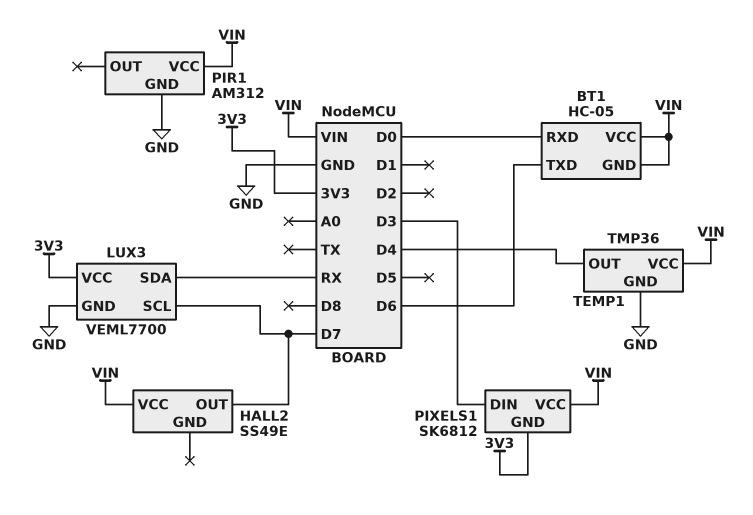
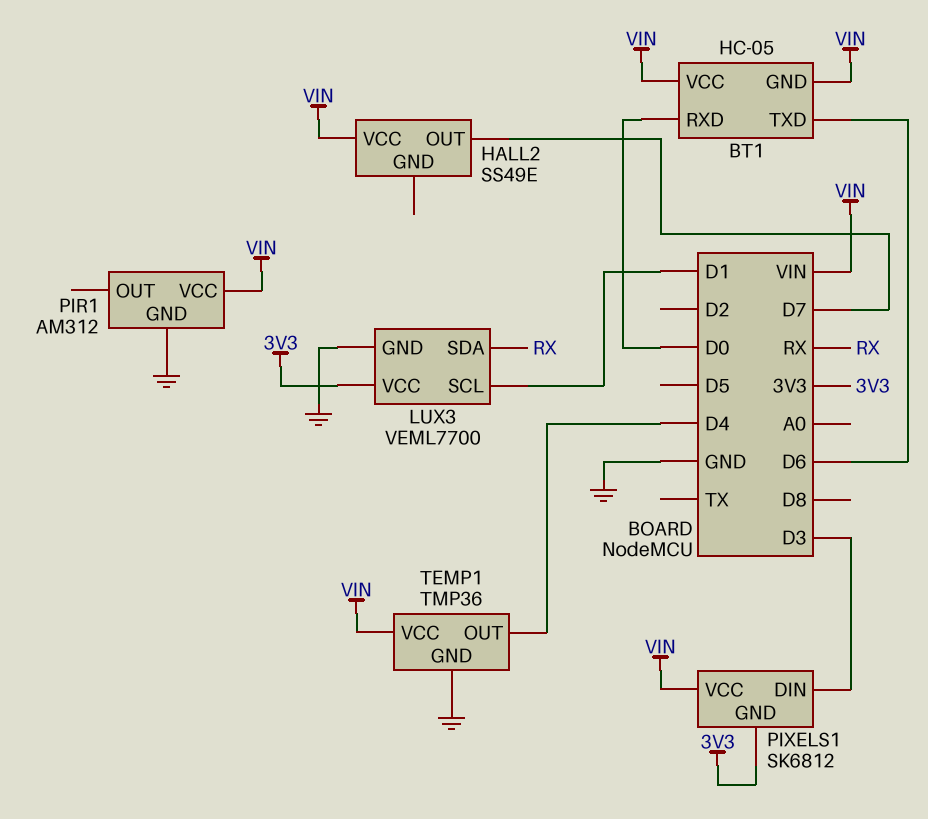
LUX3 pin SCL: D7 -> D1

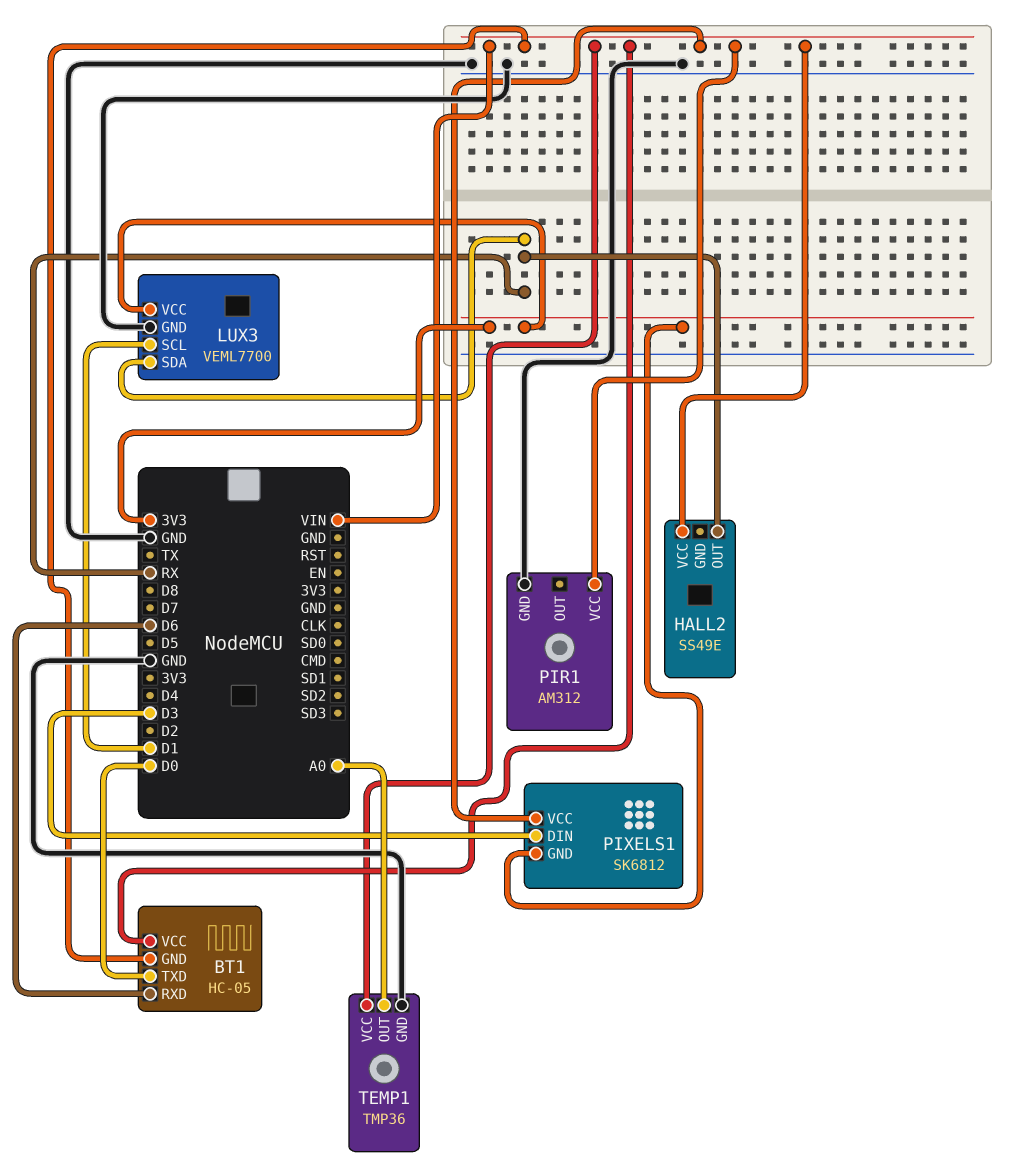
BT1 pin RXD: D0 -> D6
BT1 pin TXD: D6 -> D0
HALL2 pin OUT: D7 -> RX
TEMP1 pin OUT: D4 -> A0

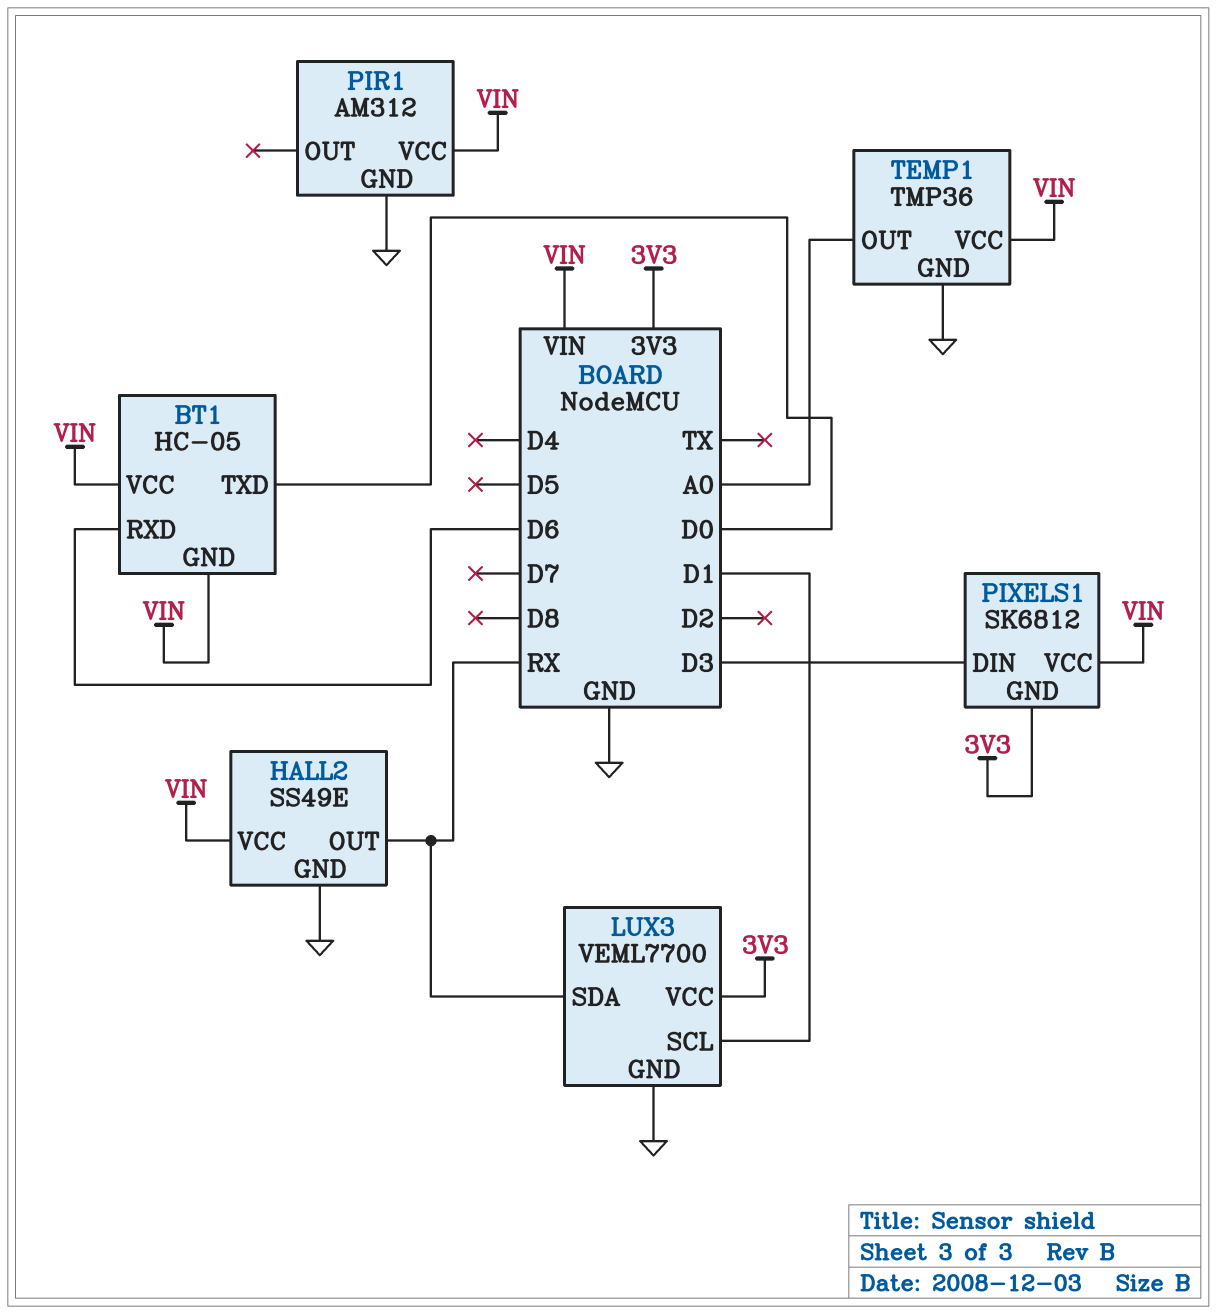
HALL2 pin GND: none -> GND

